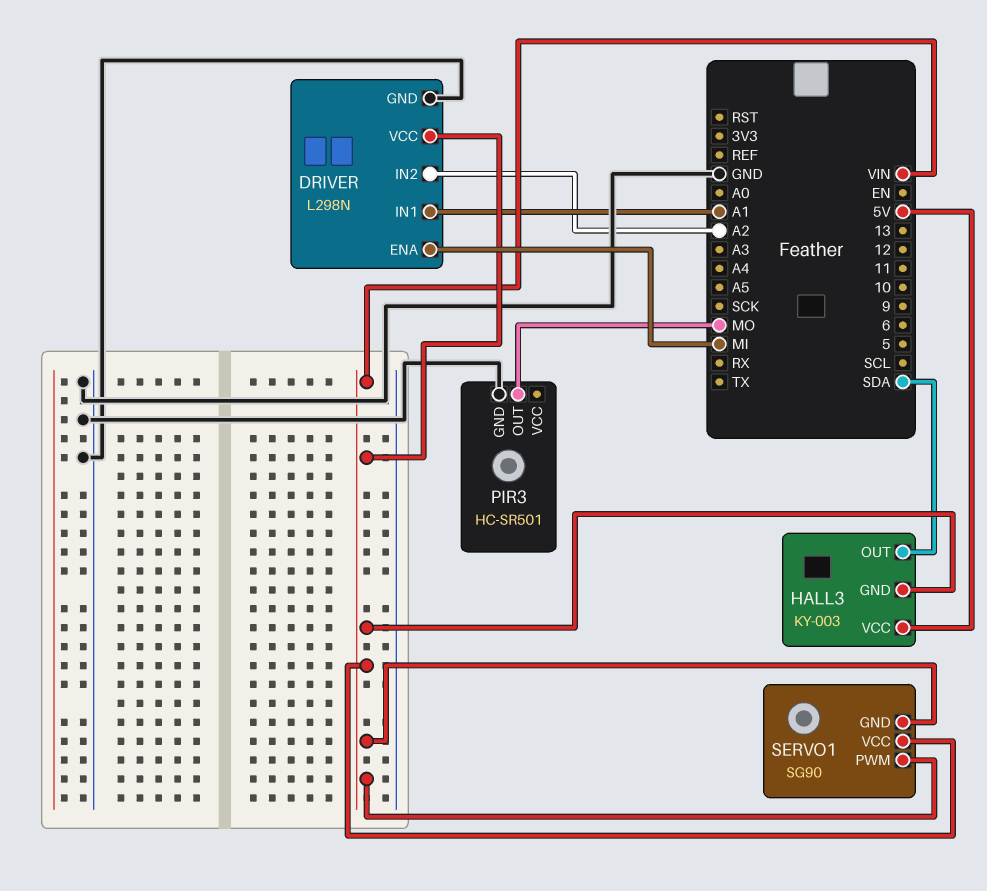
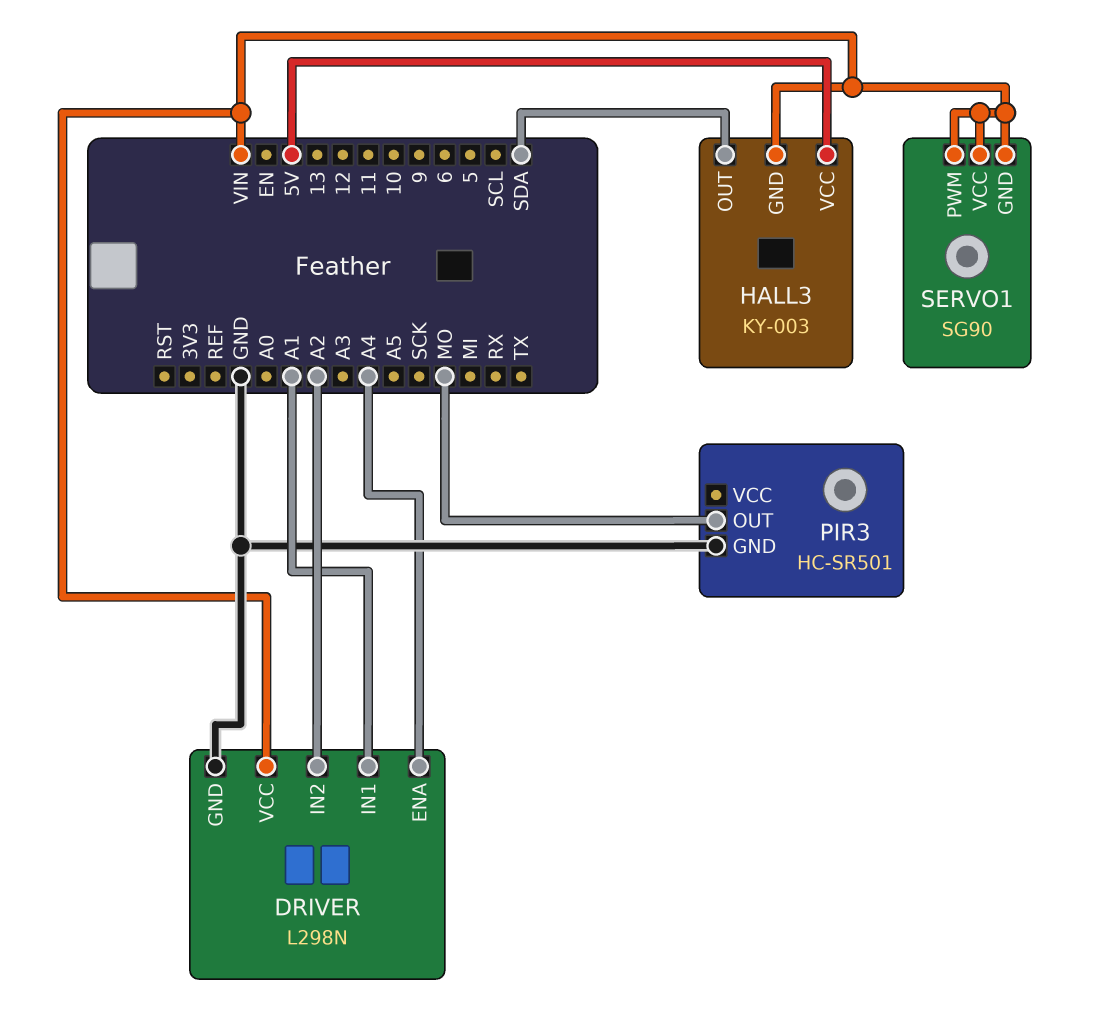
DRIVER pin ENA: MI -> A4

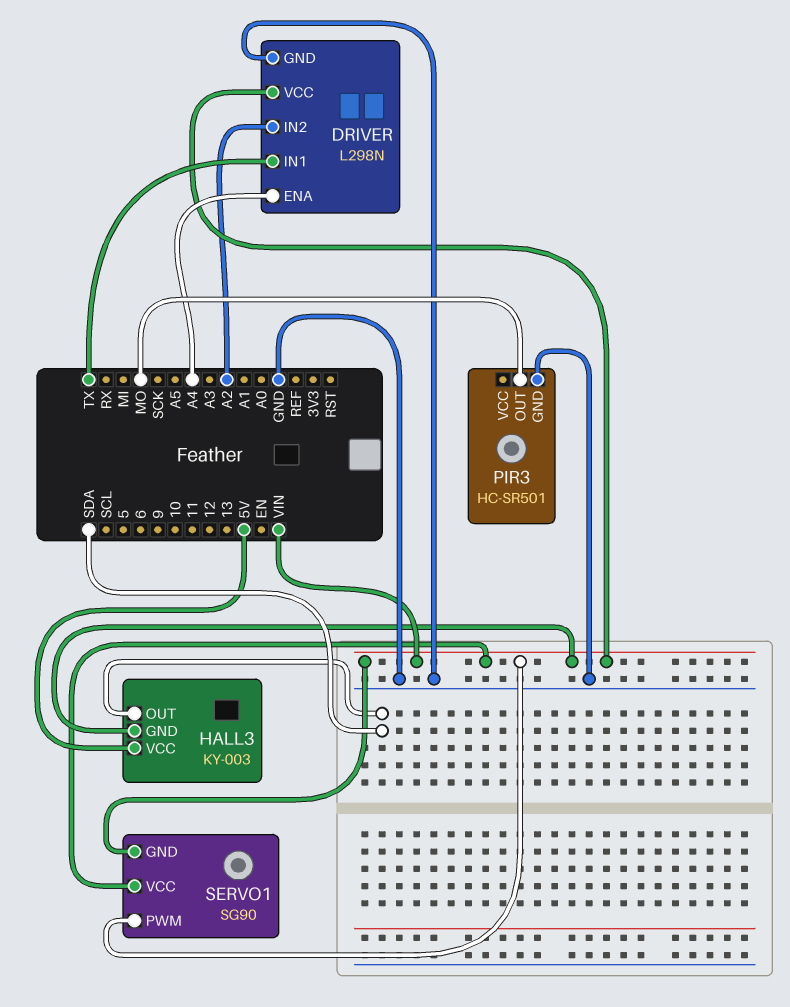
DRIVER pin IN1: A1 -> TX

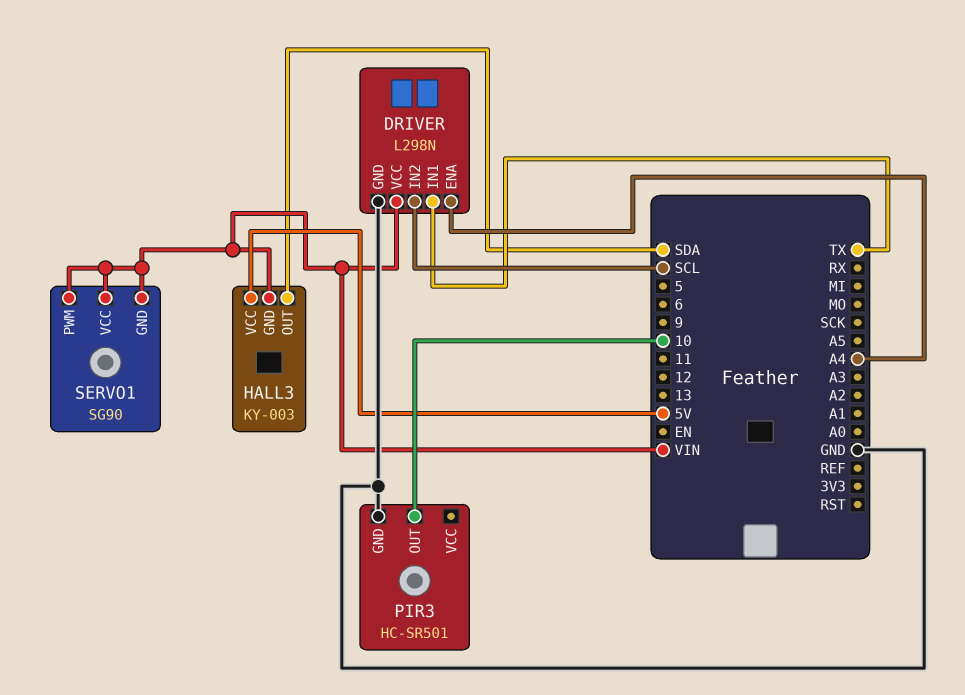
DRIVER pin IN2: A2 -> SCL
PIR3 pin OUT: MO -> 10

